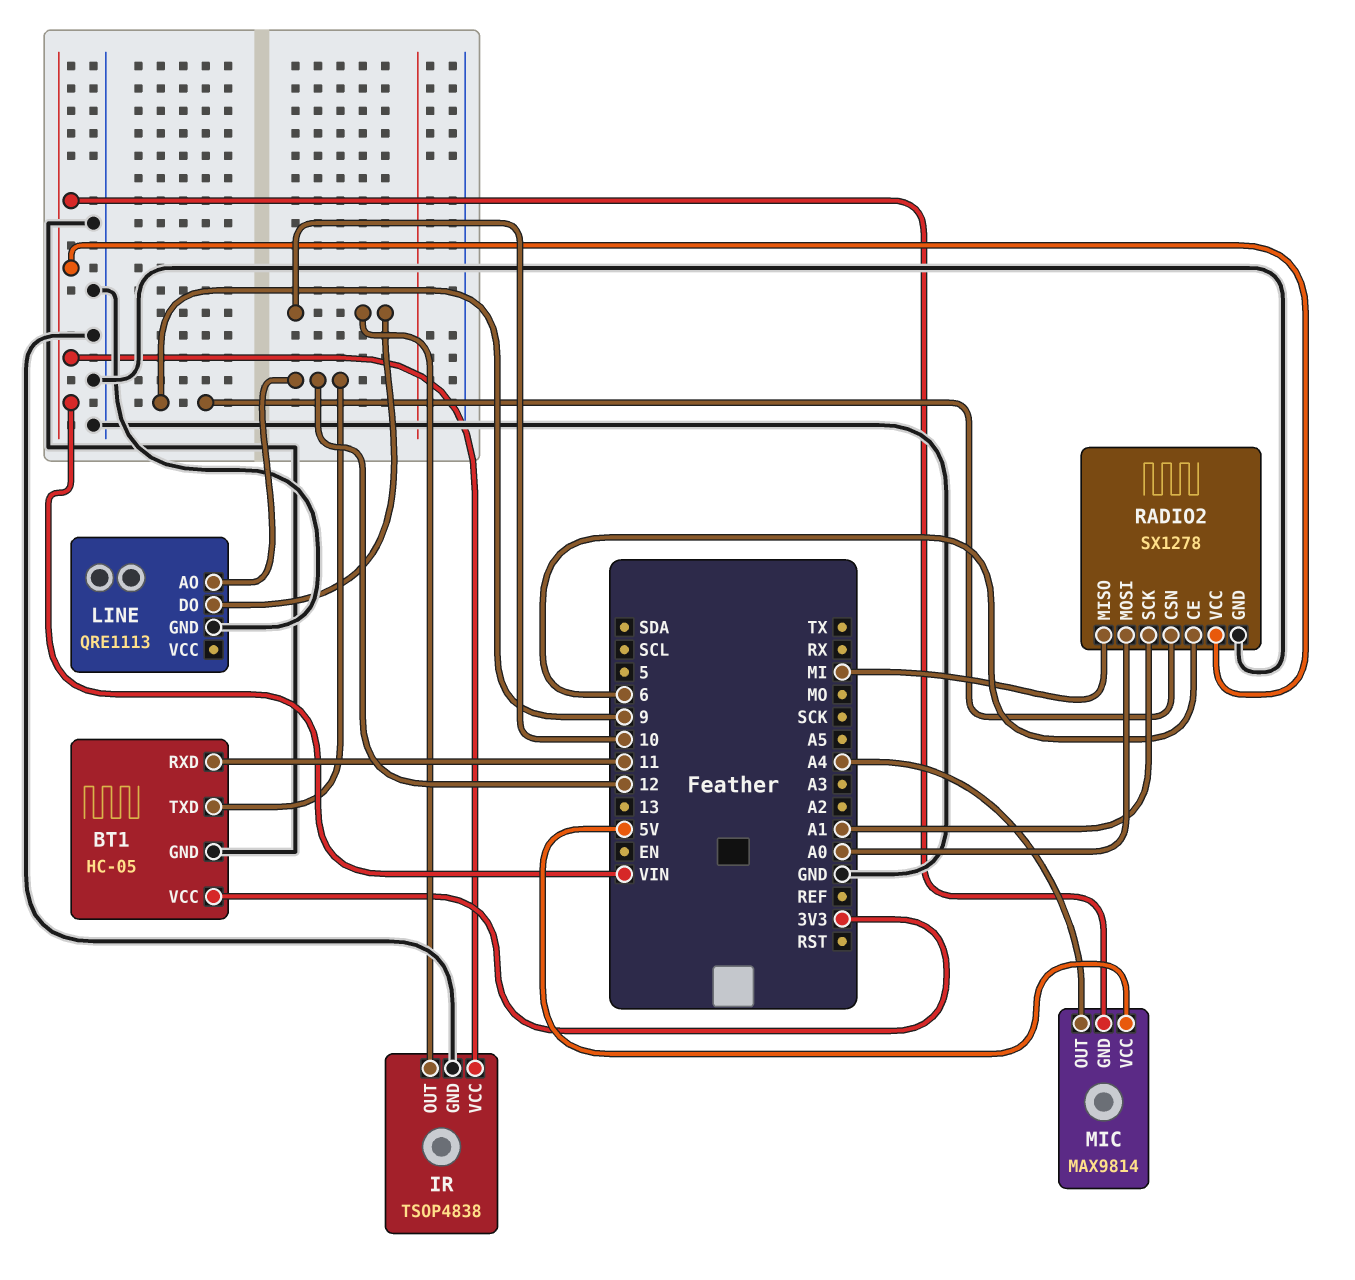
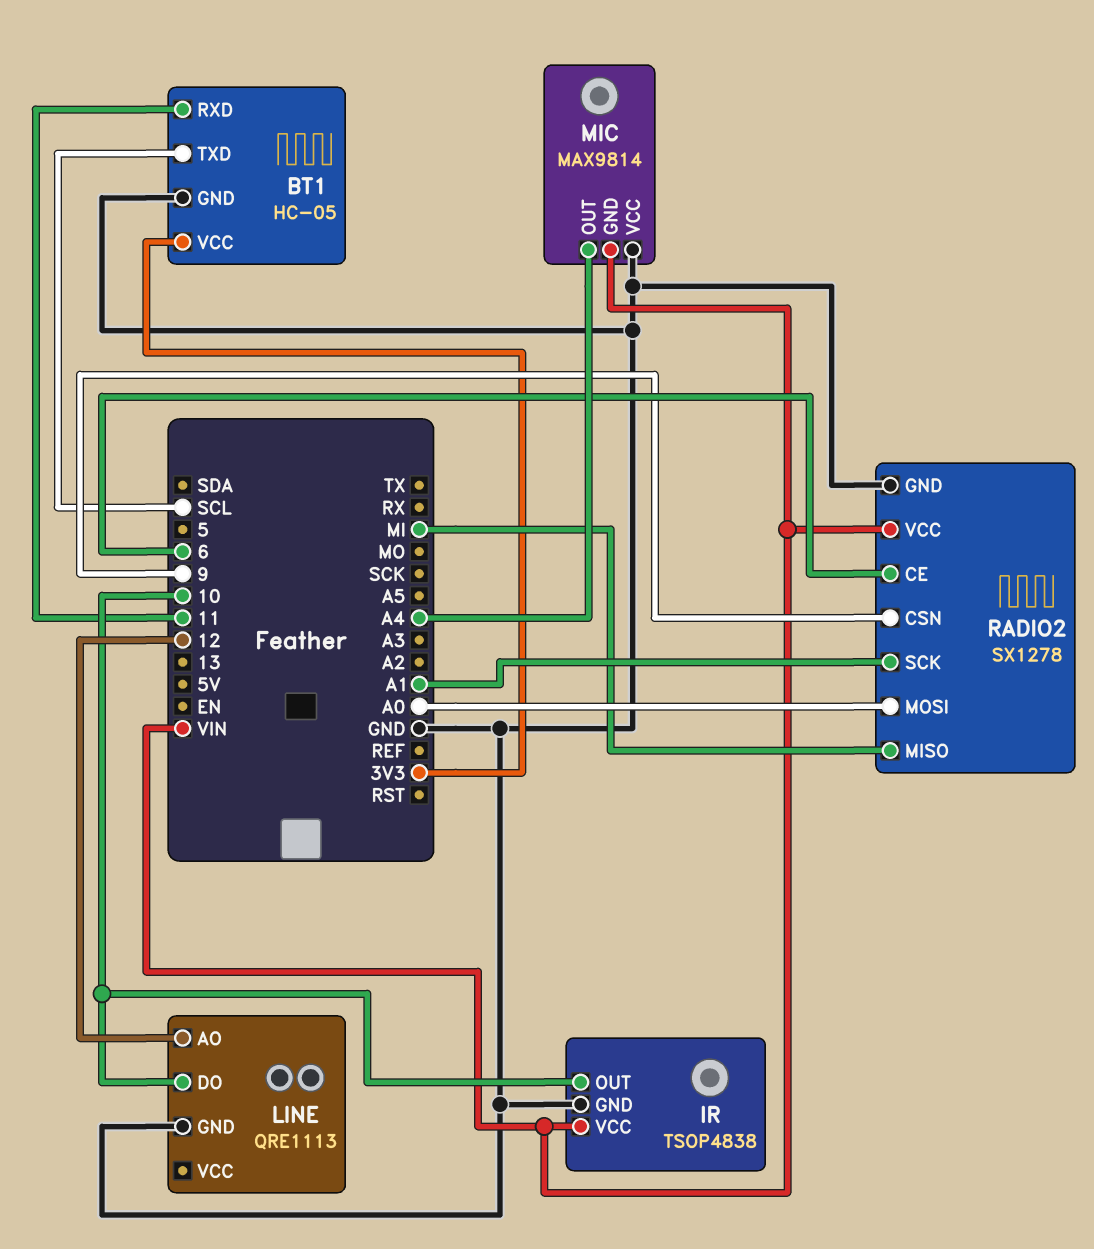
BT1 pin TXD: 12 -> SCL
MIC pin VCC: 5V -> GND

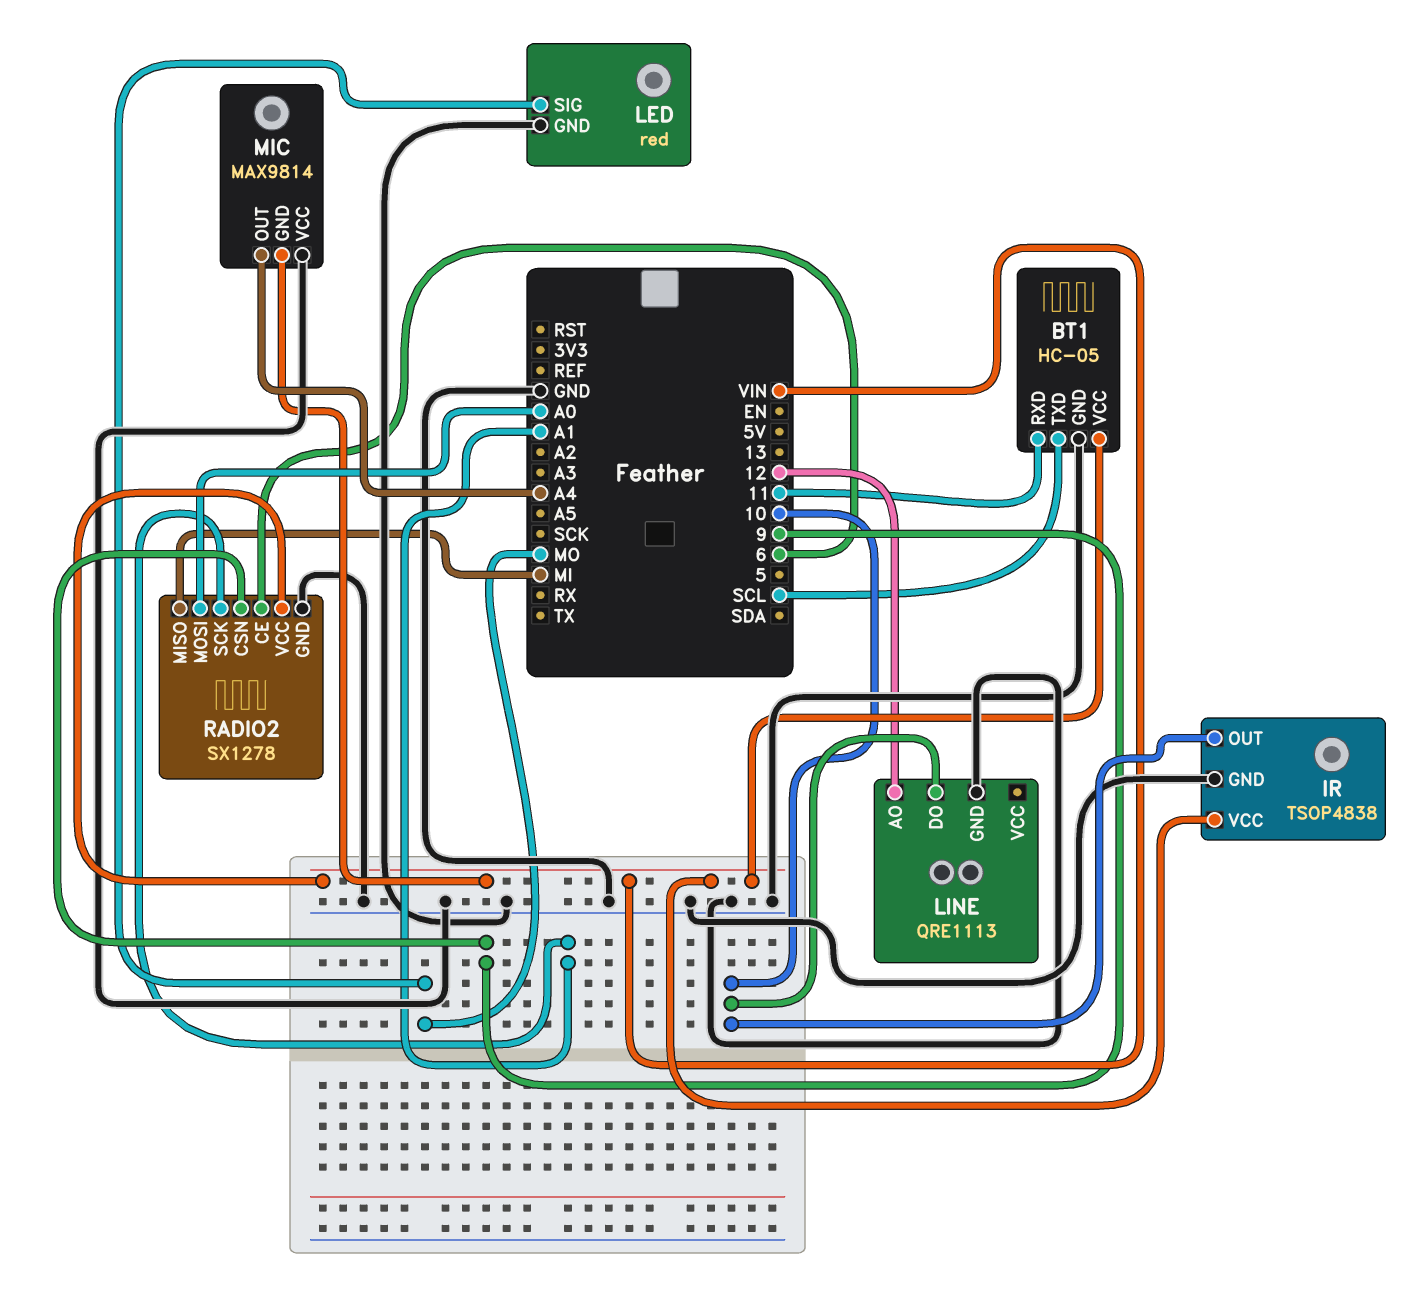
BT1 pin VCC: 3V3 -> VIN
LED: none -> red
LED pin GND: none -> GND
LED pin SIG: none -> MO

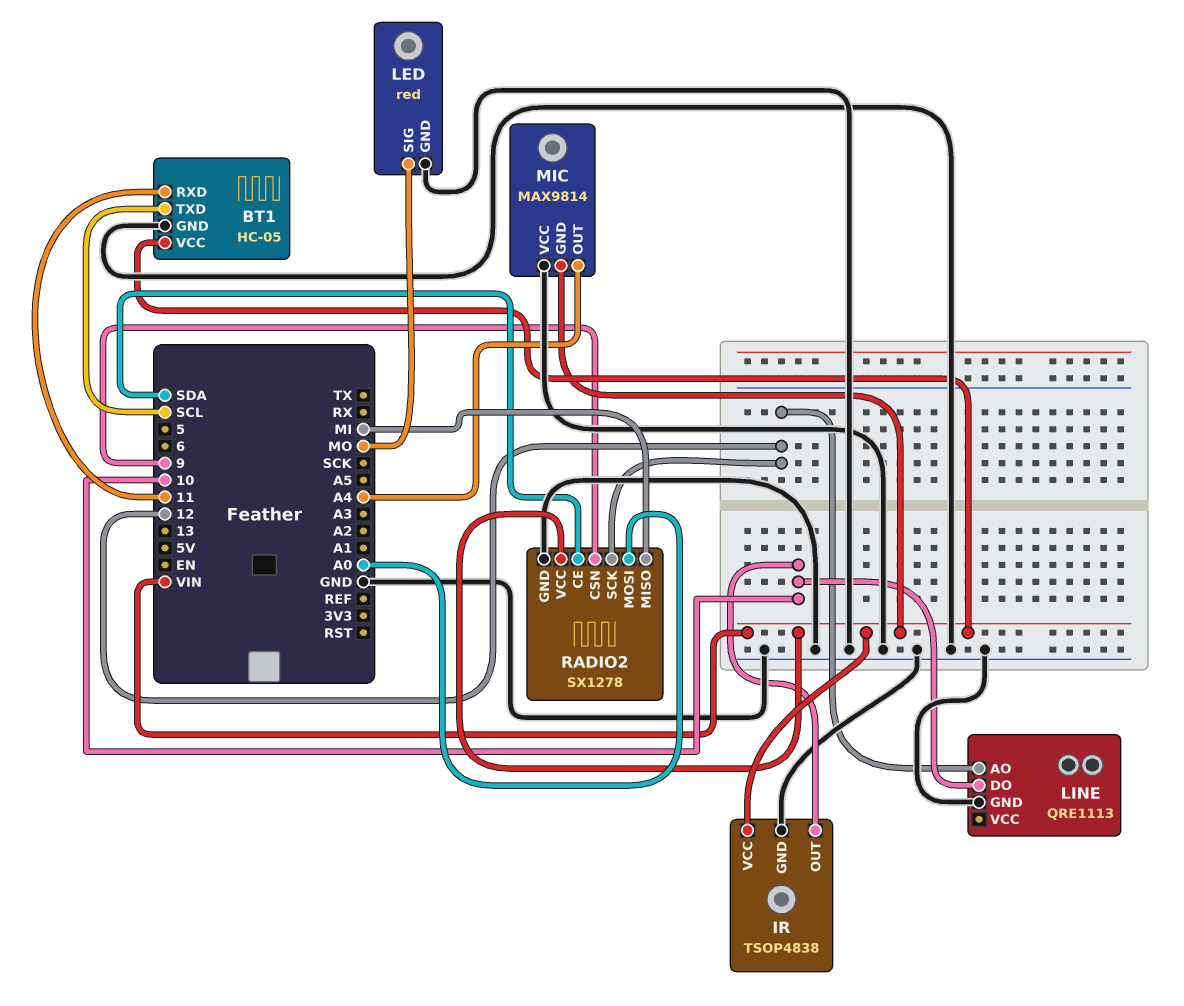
RADIO2 pin CE: 6 -> SDA
RADIO2 pin SCK: A1 -> 12

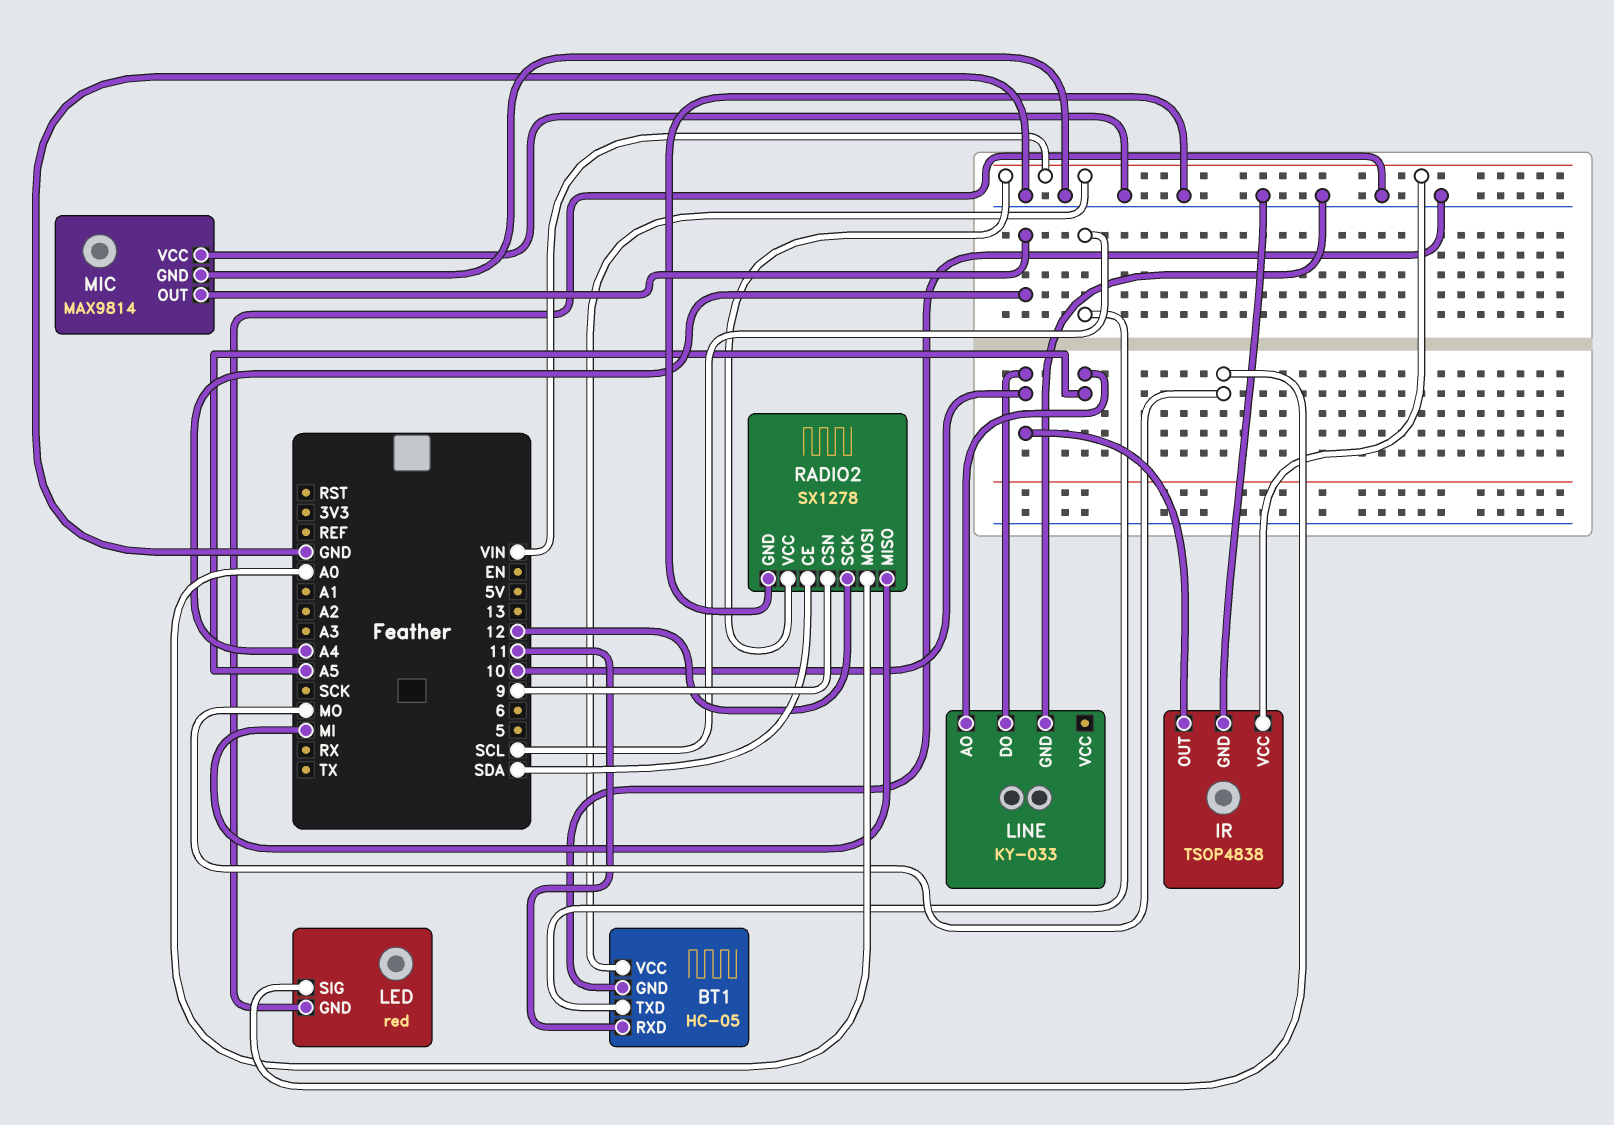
LINE: QRE1113 -> KY-033
LINE pin AO: 12 -> A5
MIC pin GND: VIN -> GND

